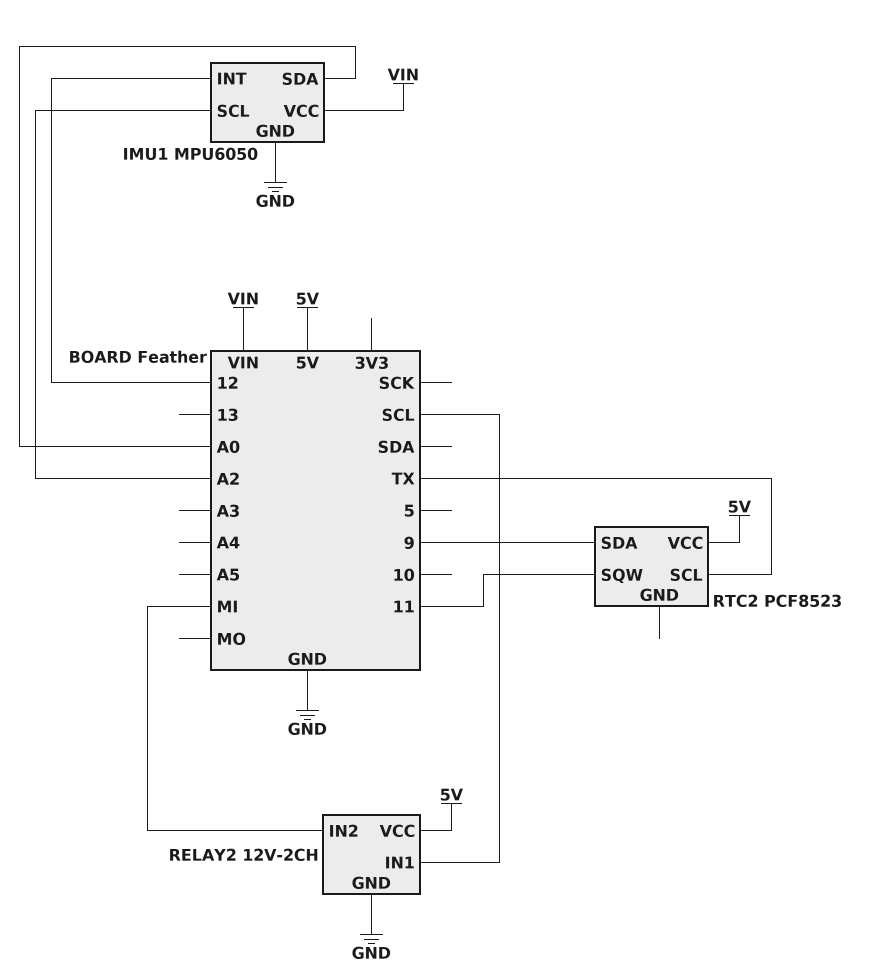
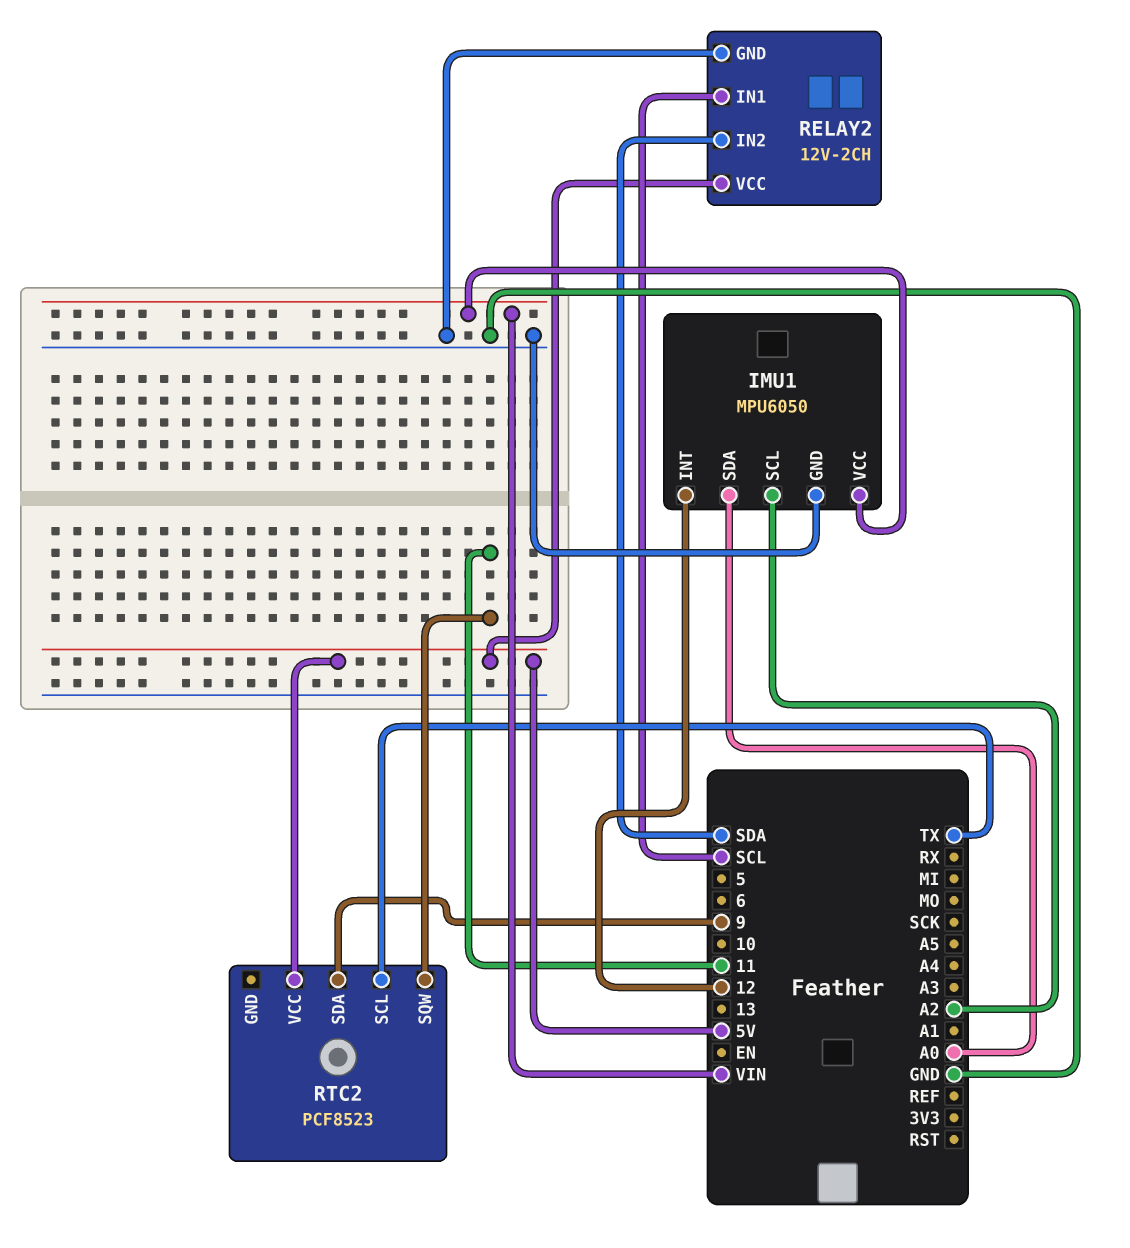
RELAY2 pin IN2: MI -> SDA

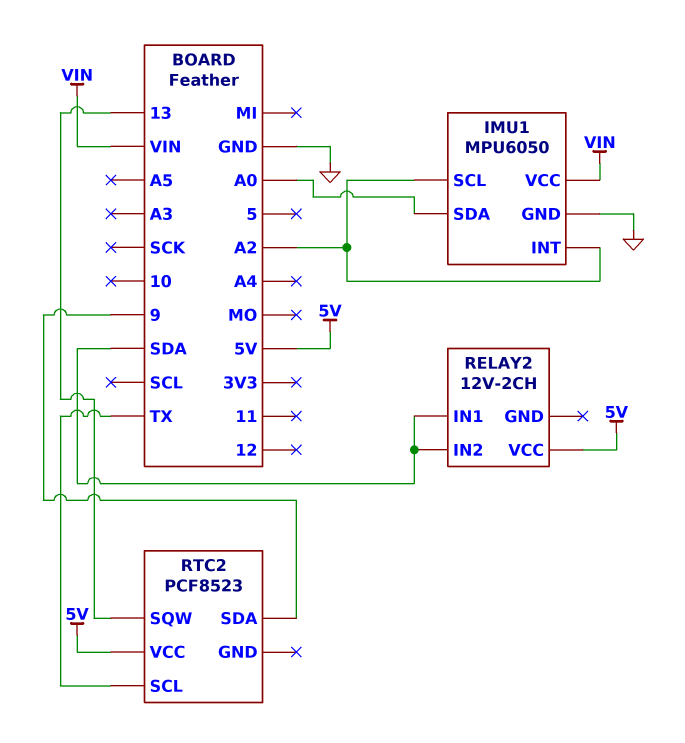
IMU1 pin INT: 12 -> A2
RELAY2 pin GND: GND -> none
RELAY2 pin IN1: SCL -> SDA
RTC2 pin SQW: 11 -> 13

